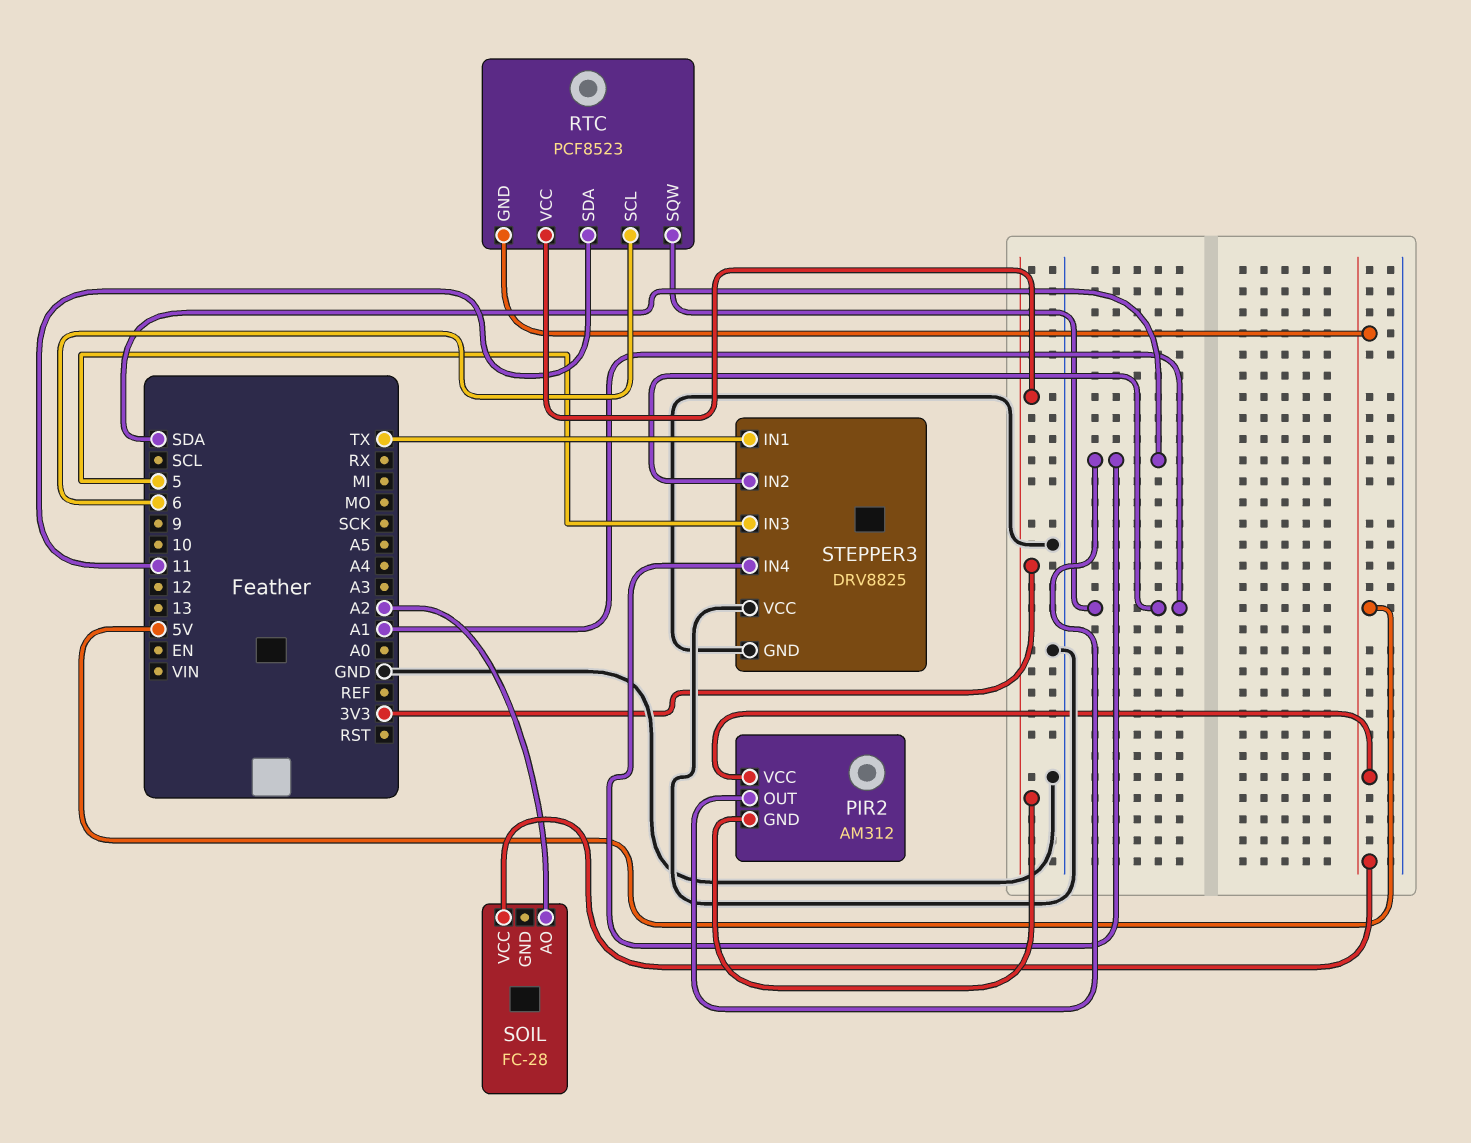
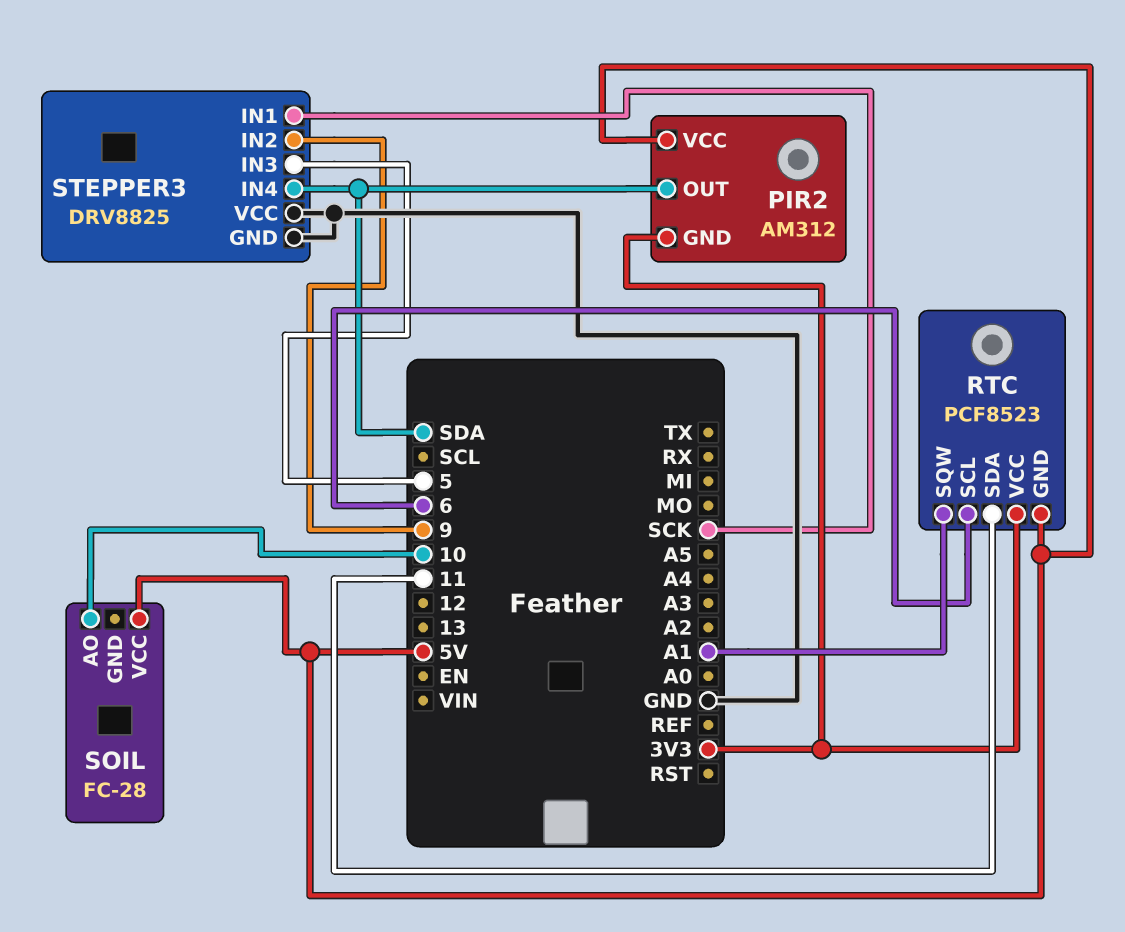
SOIL pin AO: A2 -> 10
STEPPER3 pin IN1: TX -> SCK
STEPPER3 pin IN2: A1 -> 9

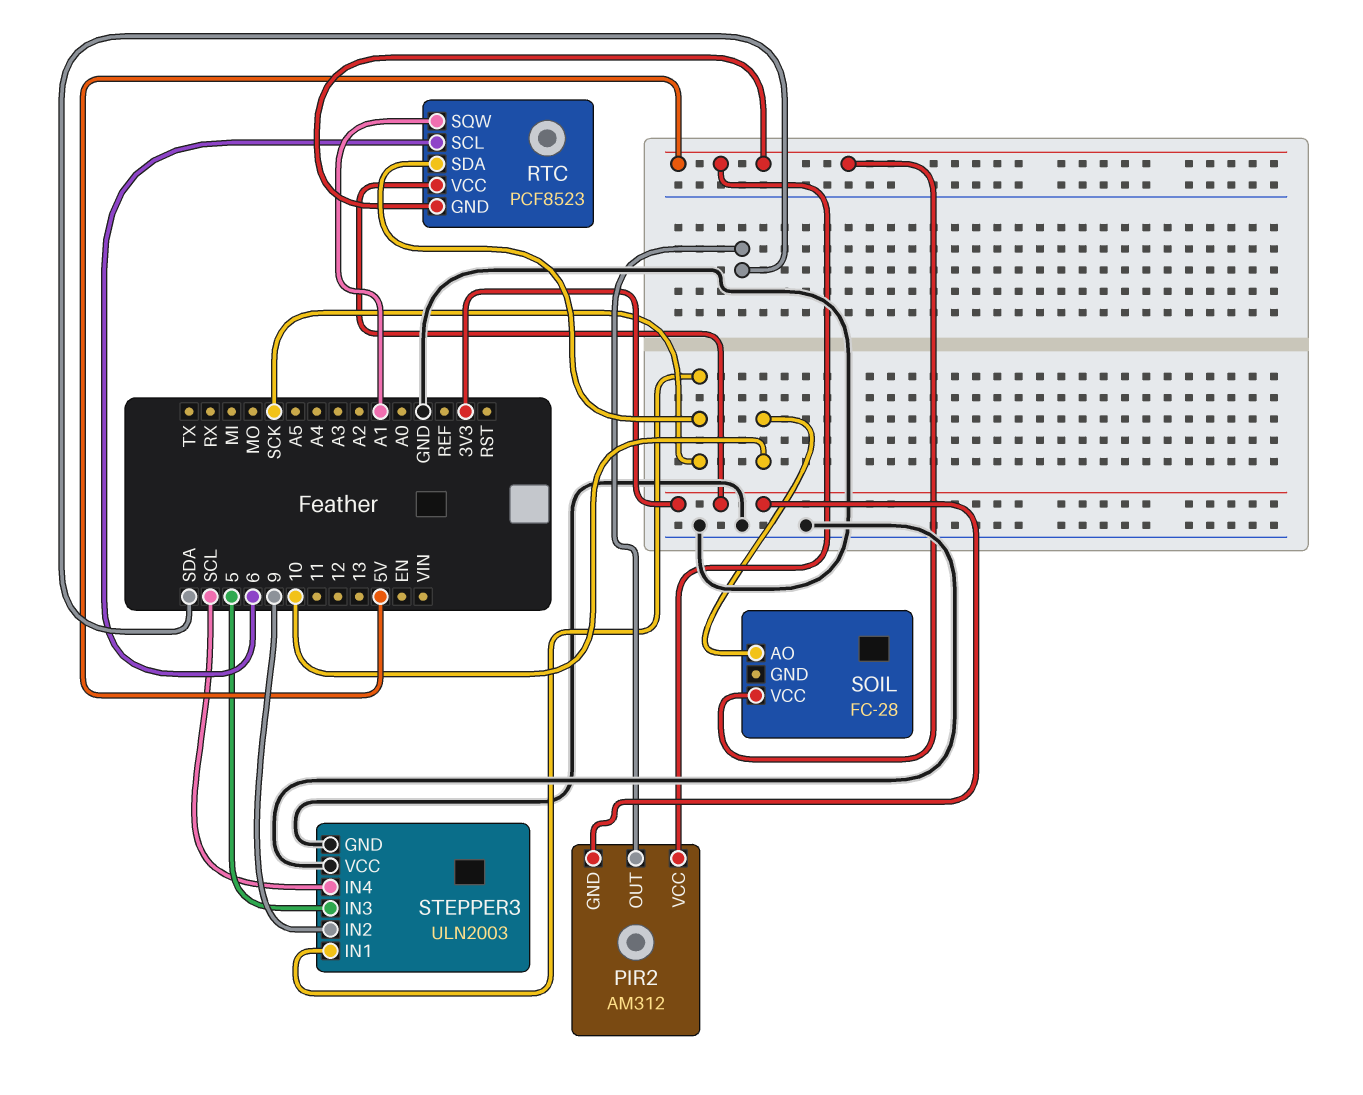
RTC pin SDA: 11 -> SCK
STEPPER3: DRV8825 -> ULN2003
STEPPER3 pin IN4: SDA -> SCL

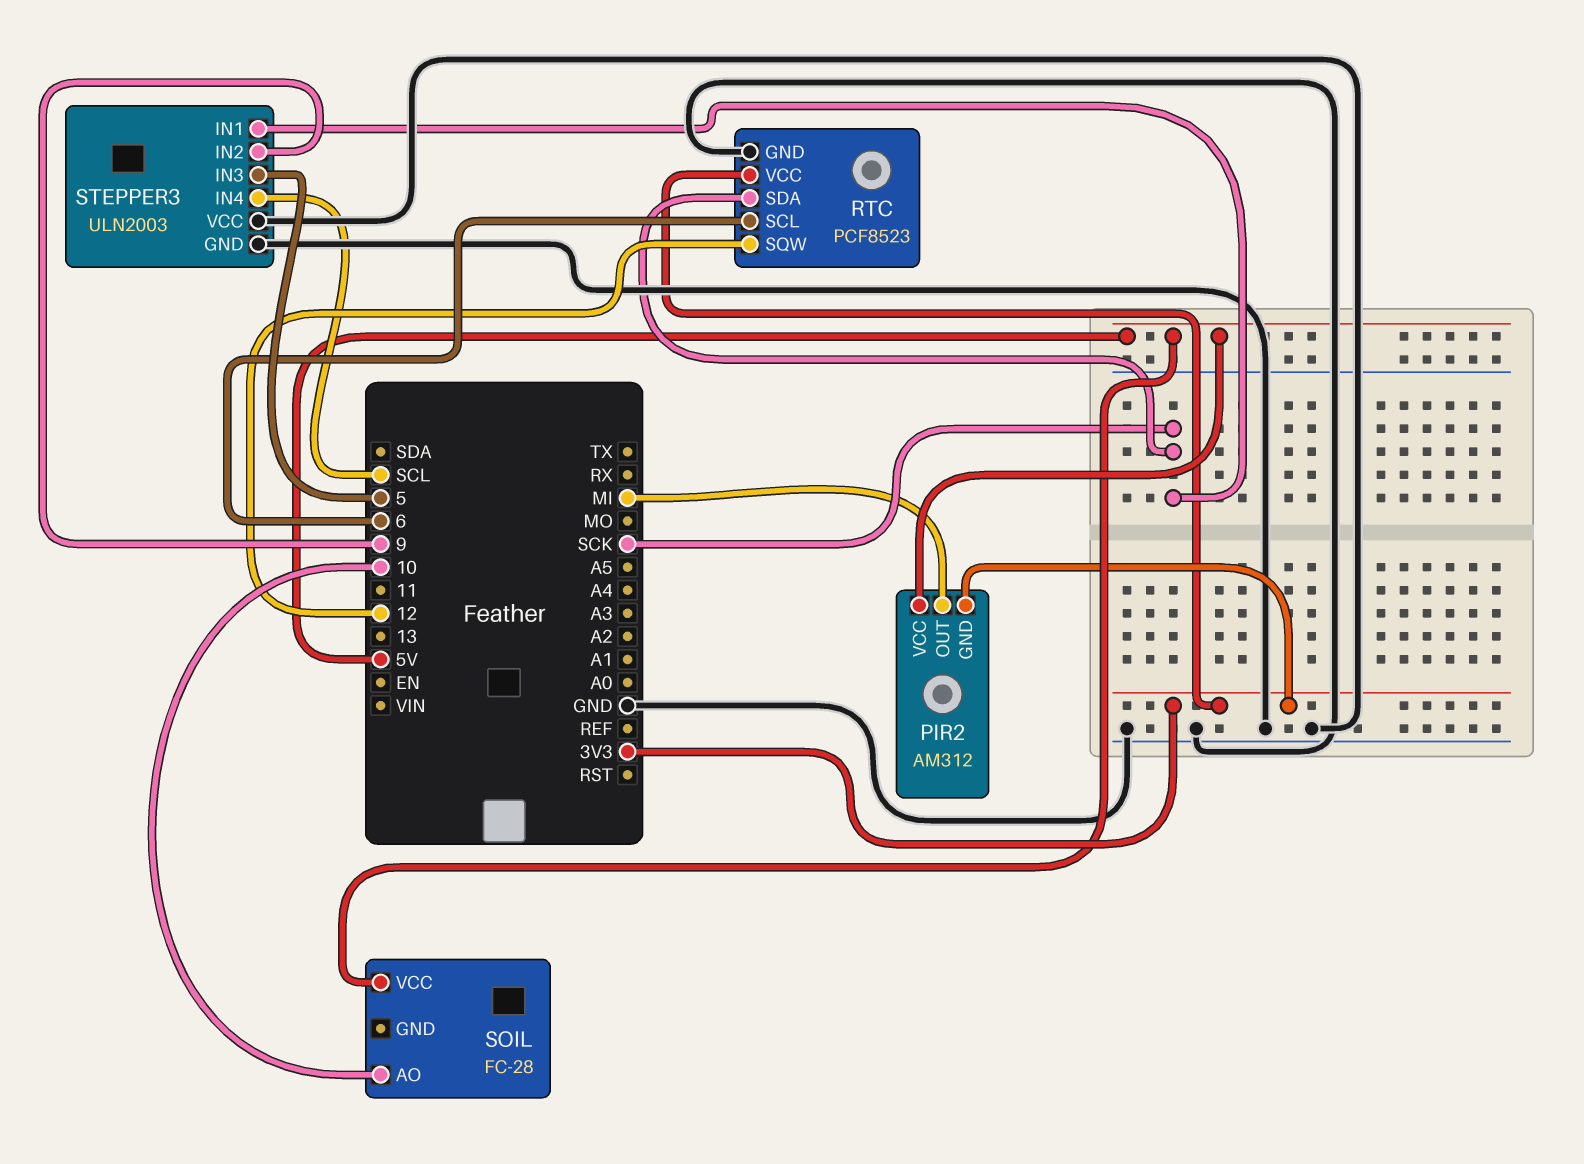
PIR2 pin OUT: SDA -> MI
RTC pin GND: 5V -> GND
RTC pin SQW: A1 -> 12

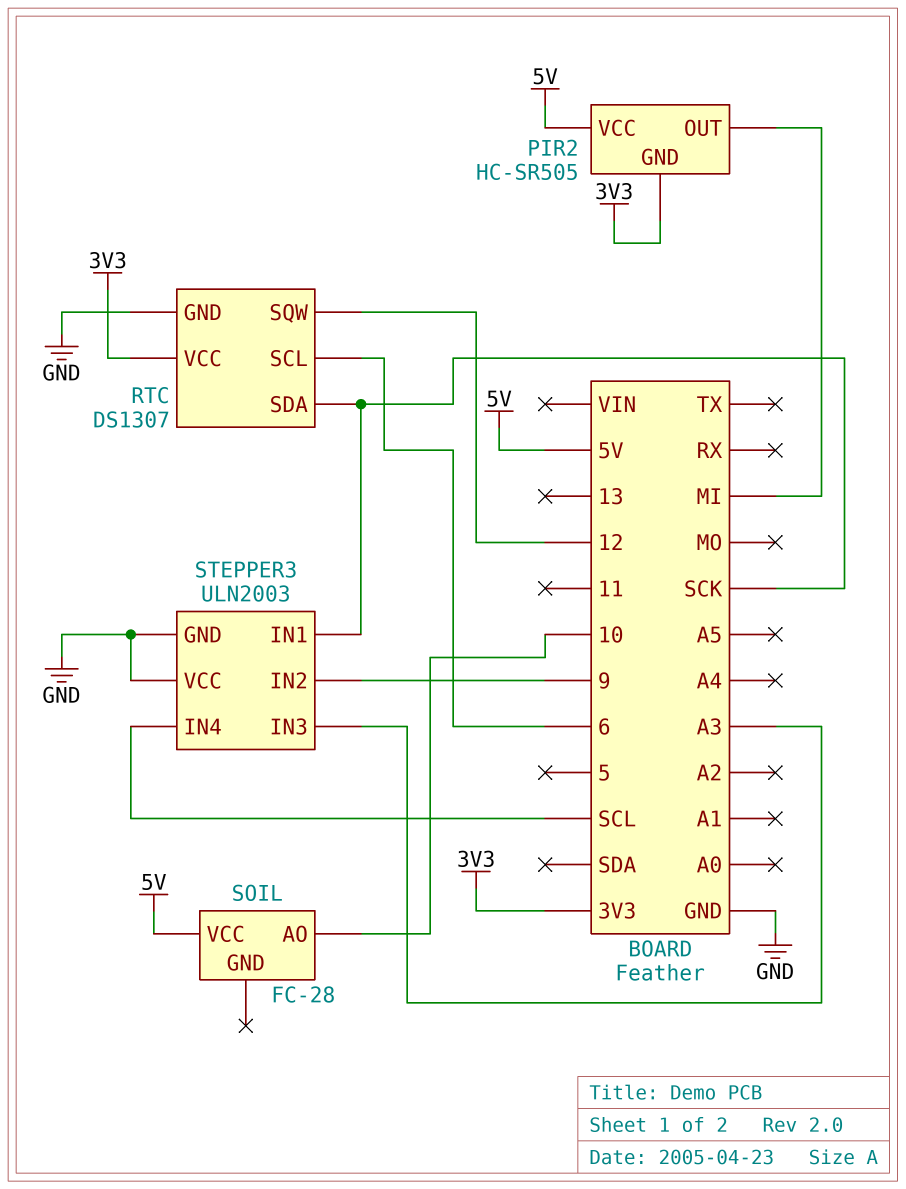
PIR2: AM312 -> HC-SR505
RTC: PCF8523 -> DS1307
STEPPER3 pin IN3: 5 -> A3

